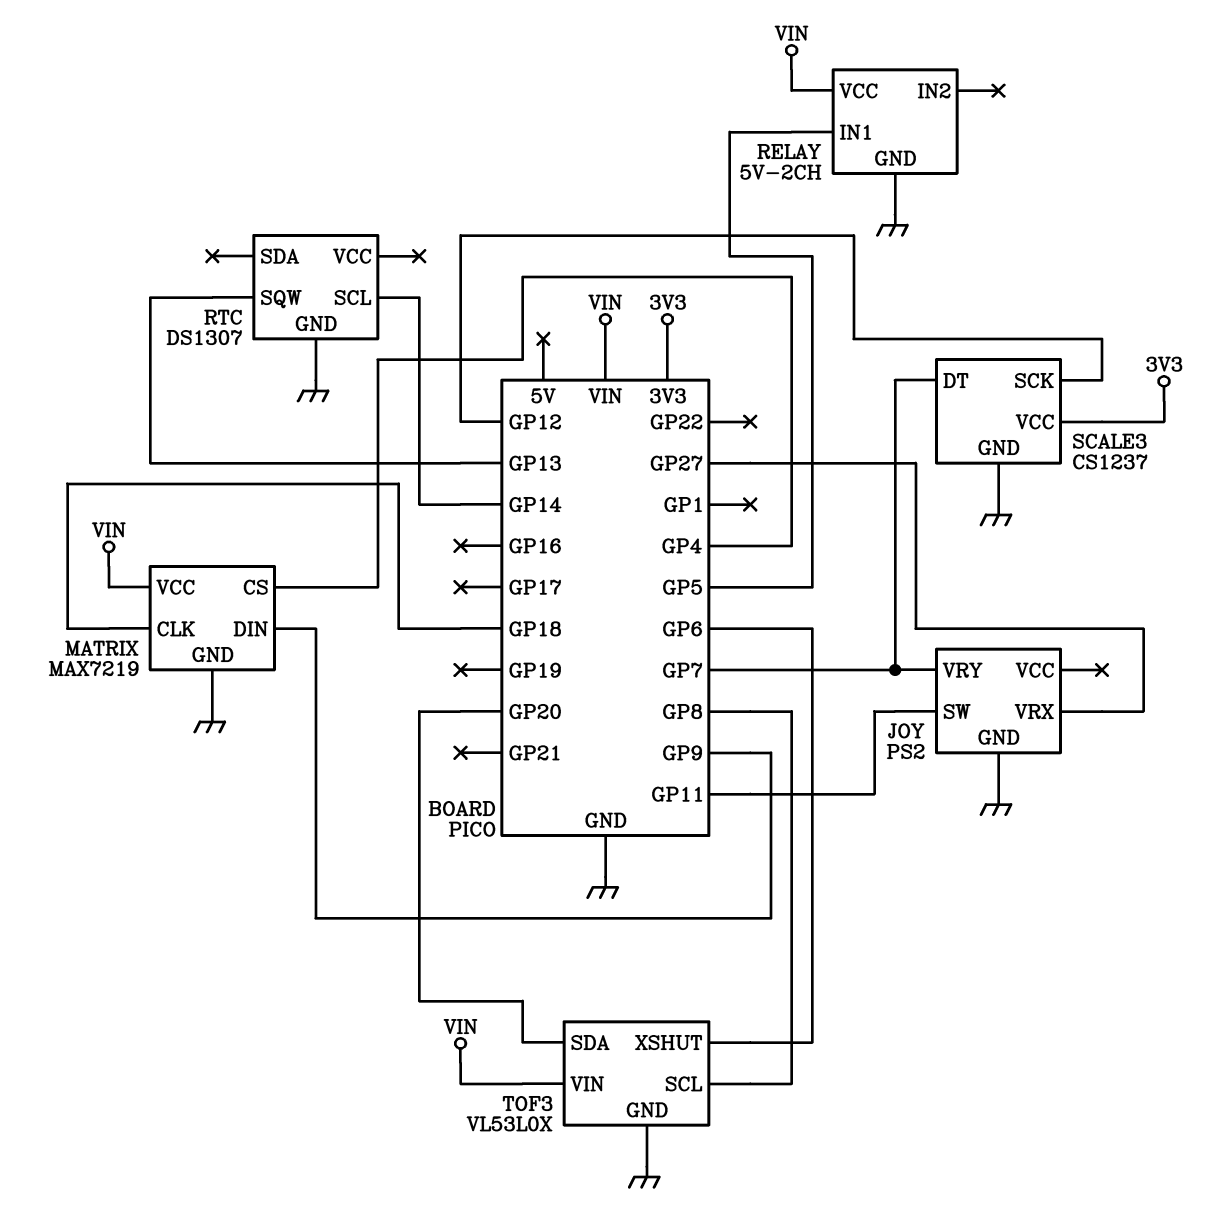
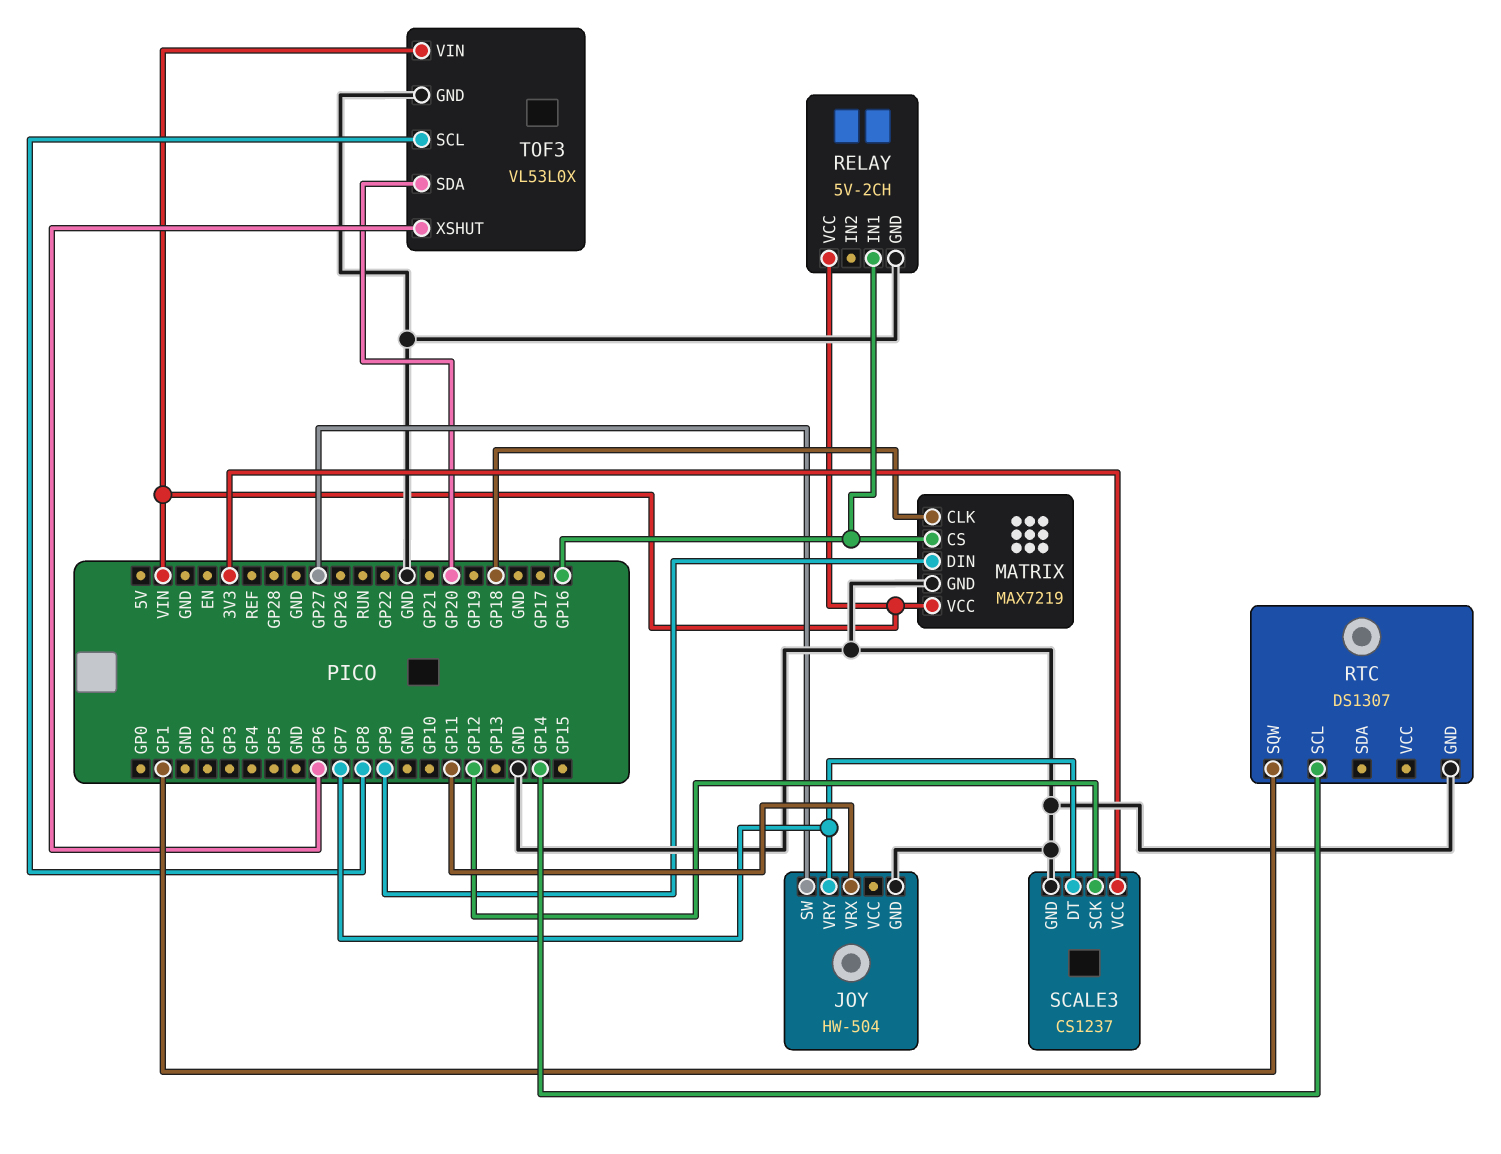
JOY: PS2 -> HW-504
JOY pin SW: GP11 -> GP27
JOY pin VRX: GP27 -> GP11
MATRIX pin CS: GP4 -> GP16
RELAY pin IN1: GP5 -> GP16
RTC pin SQW: GP13 -> GP1

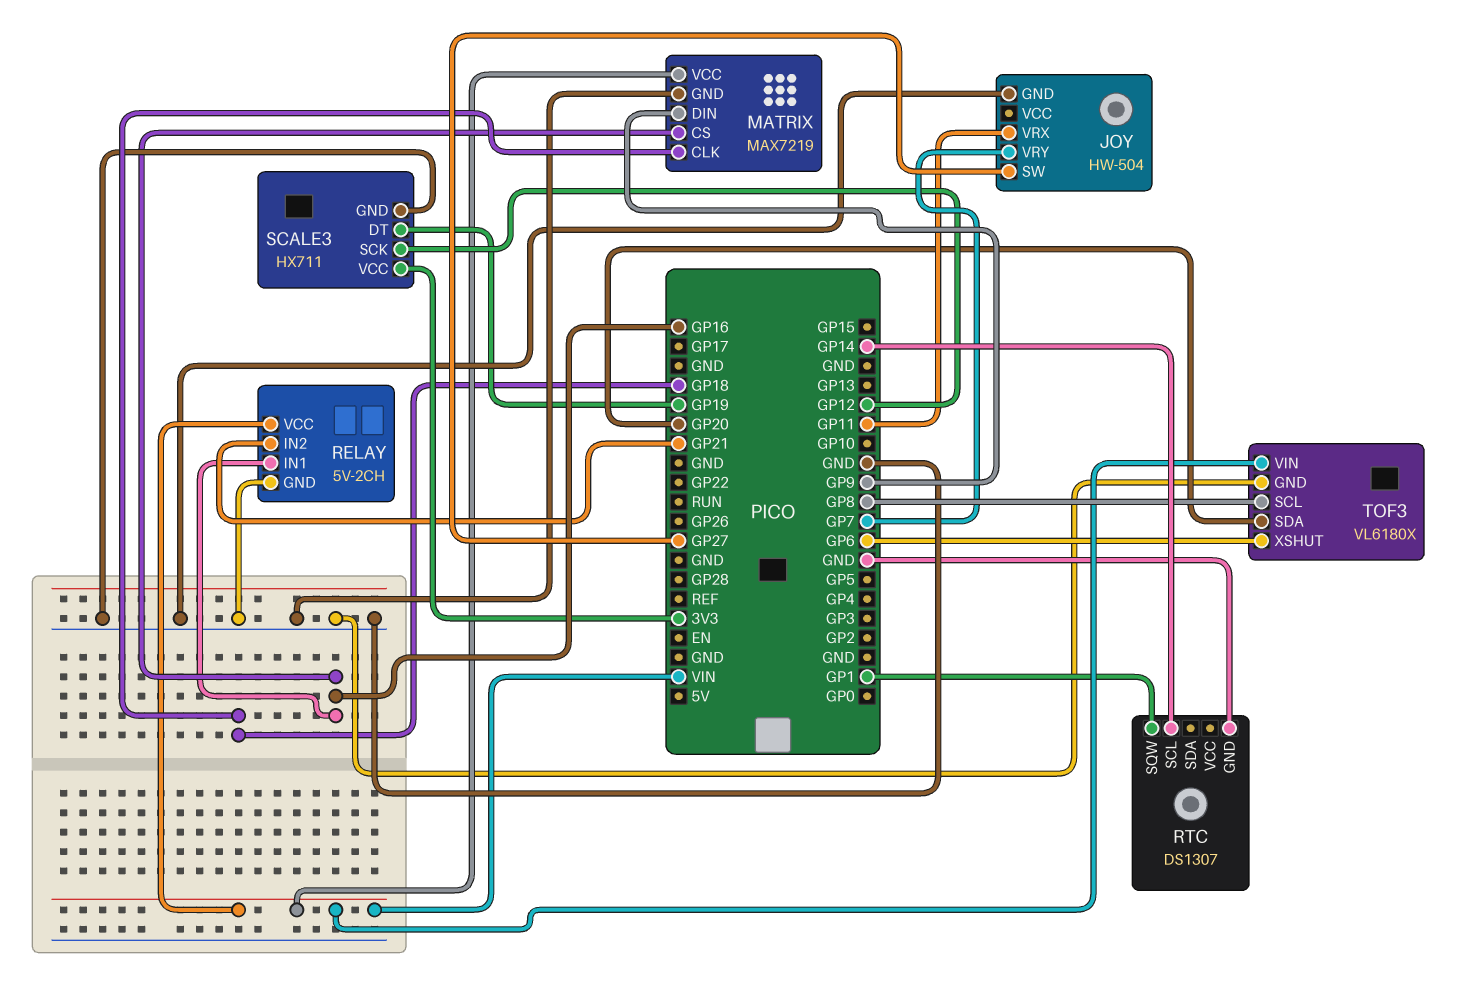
RELAY pin IN2: none -> GP21
SCALE3: CS1237 -> HX711
SCALE3 pin DT: GP7 -> GP19
TOF3: VL53L0X -> VL6180X

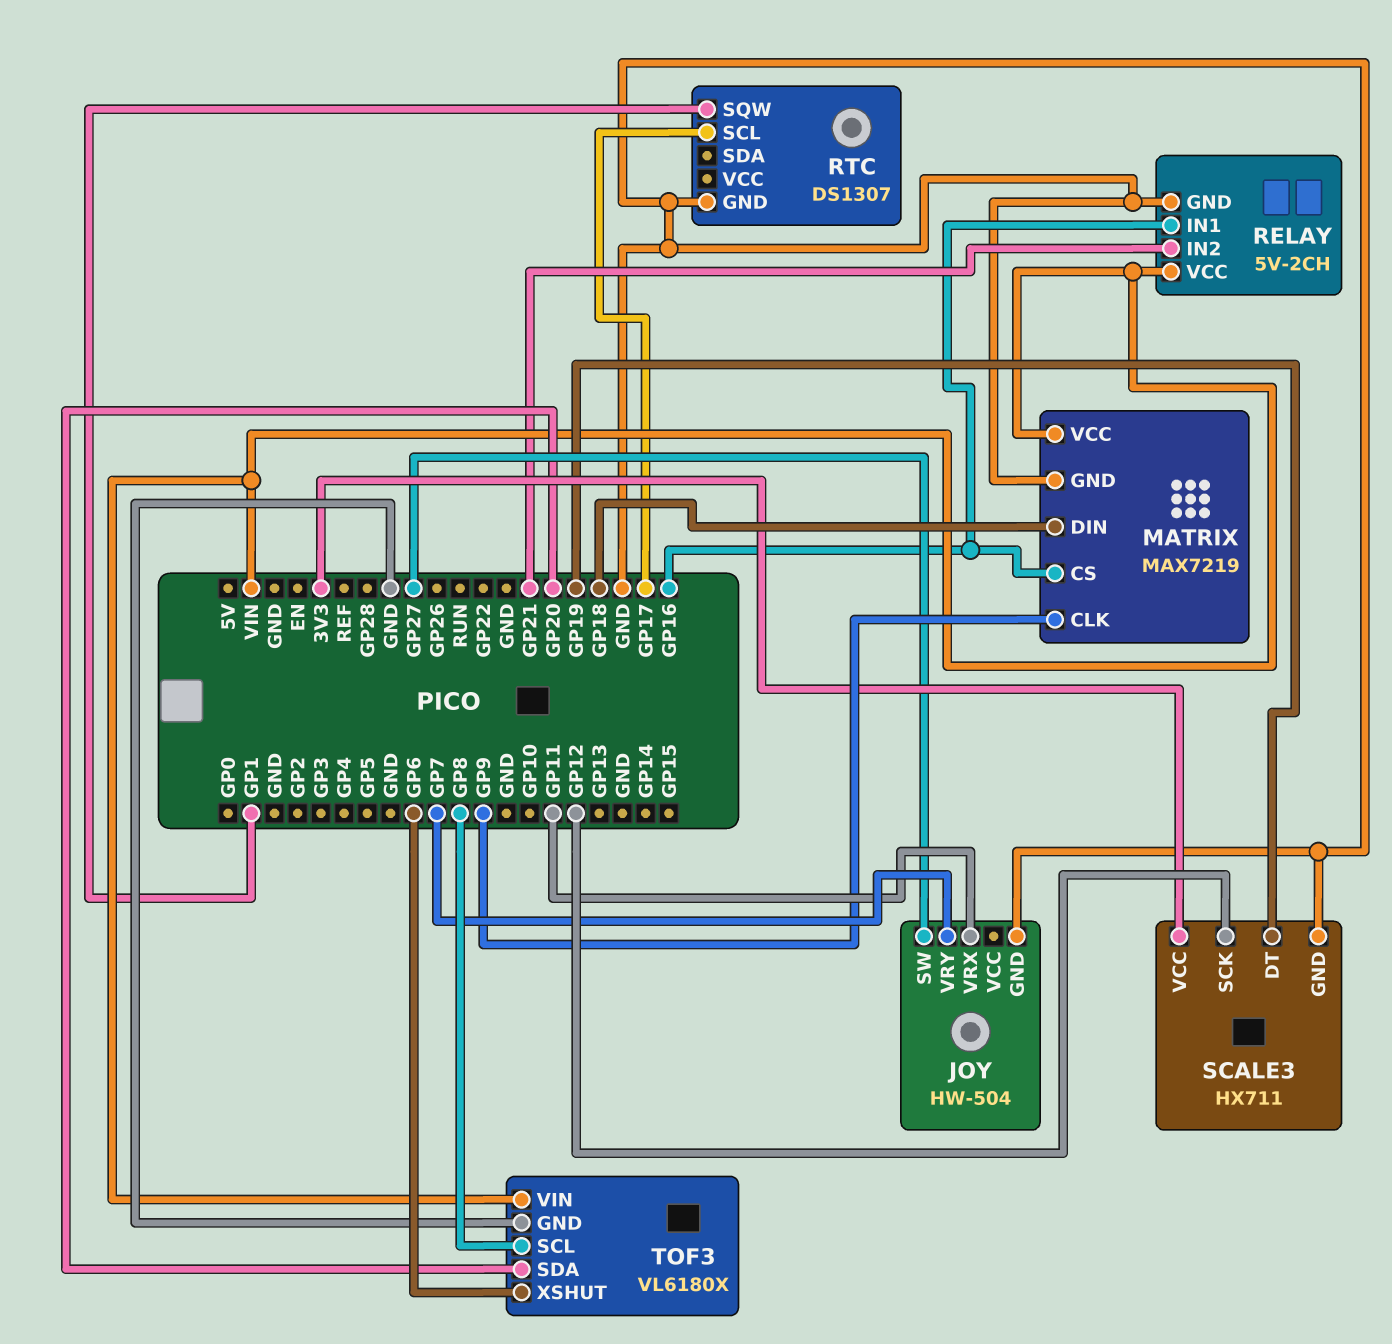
MATRIX pin CLK: GP18 -> GP9
MATRIX pin DIN: GP9 -> GP18
RTC pin SCL: GP14 -> GP17

